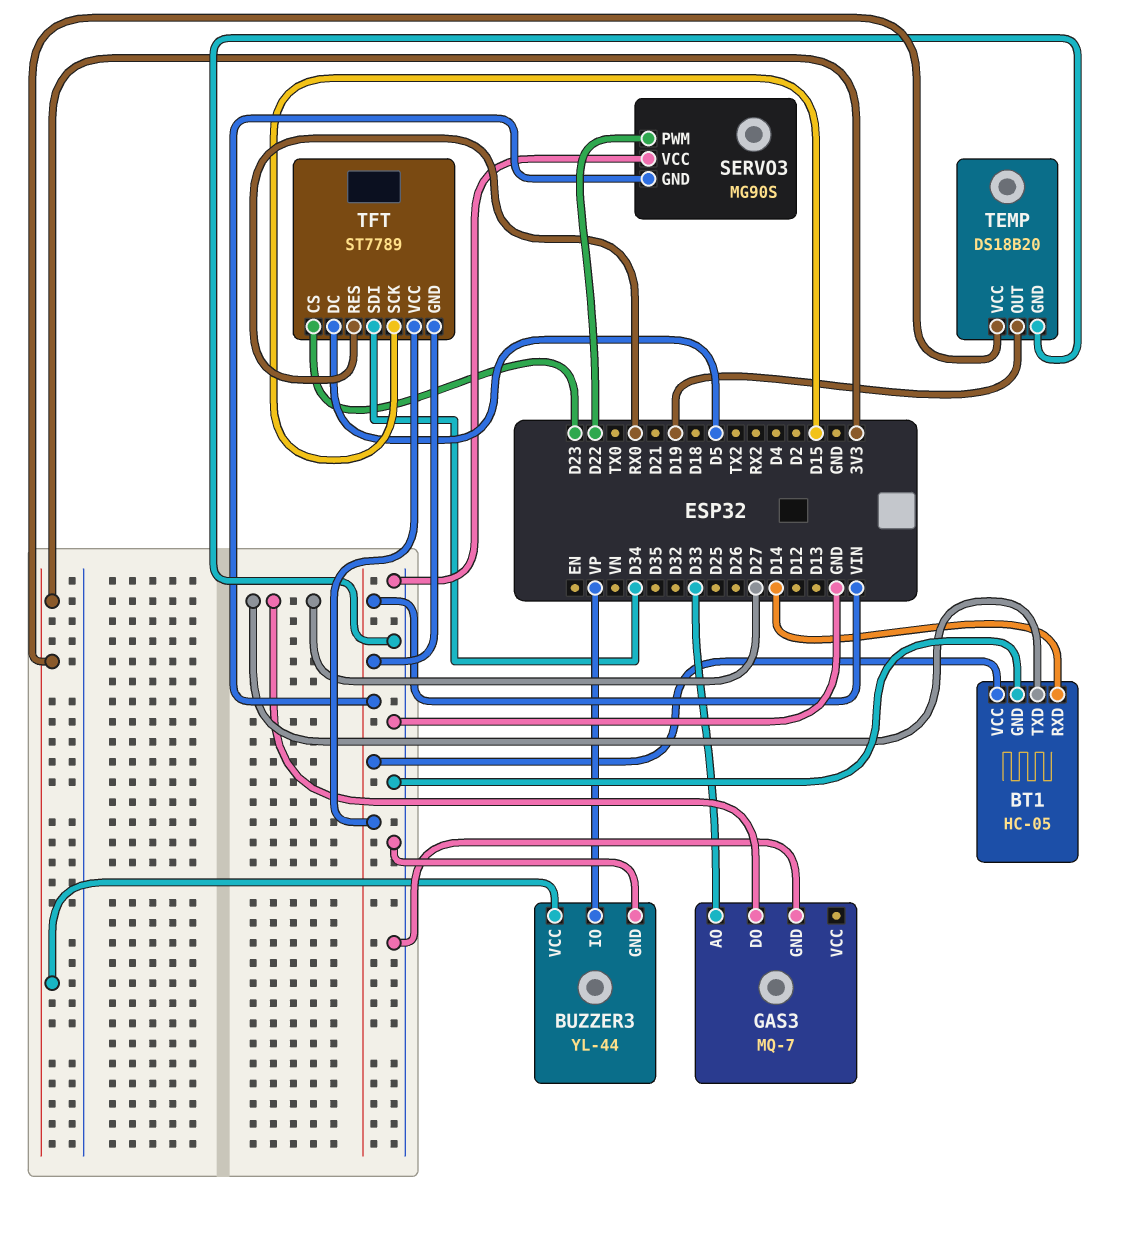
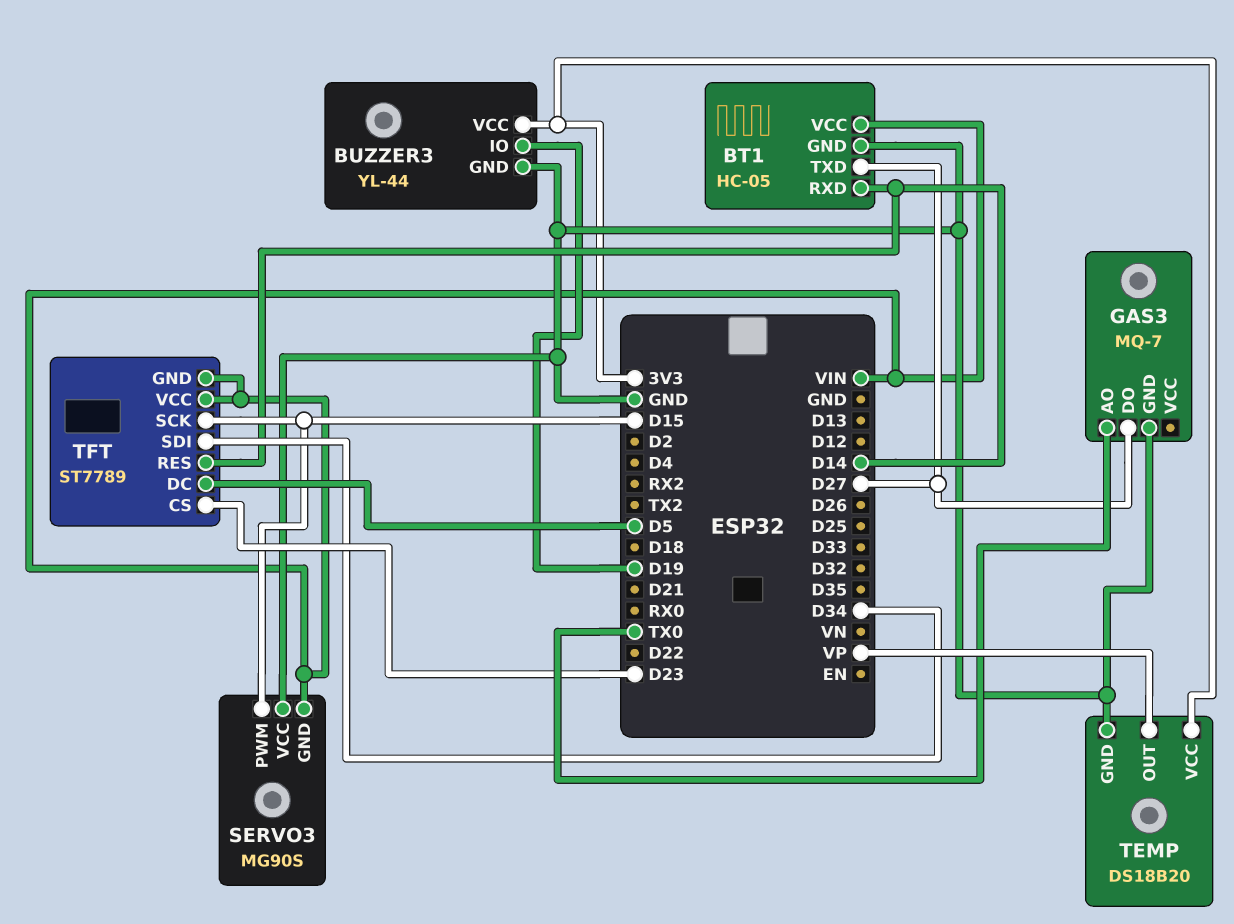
BUZZER3 pin IO: VP -> D19
GAS3 pin AO: D33 -> TX0
SERVO3 pin PWM: D22 -> D15
TEMP pin OUT: D19 -> VP
TFT pin RES: RX0 -> D14

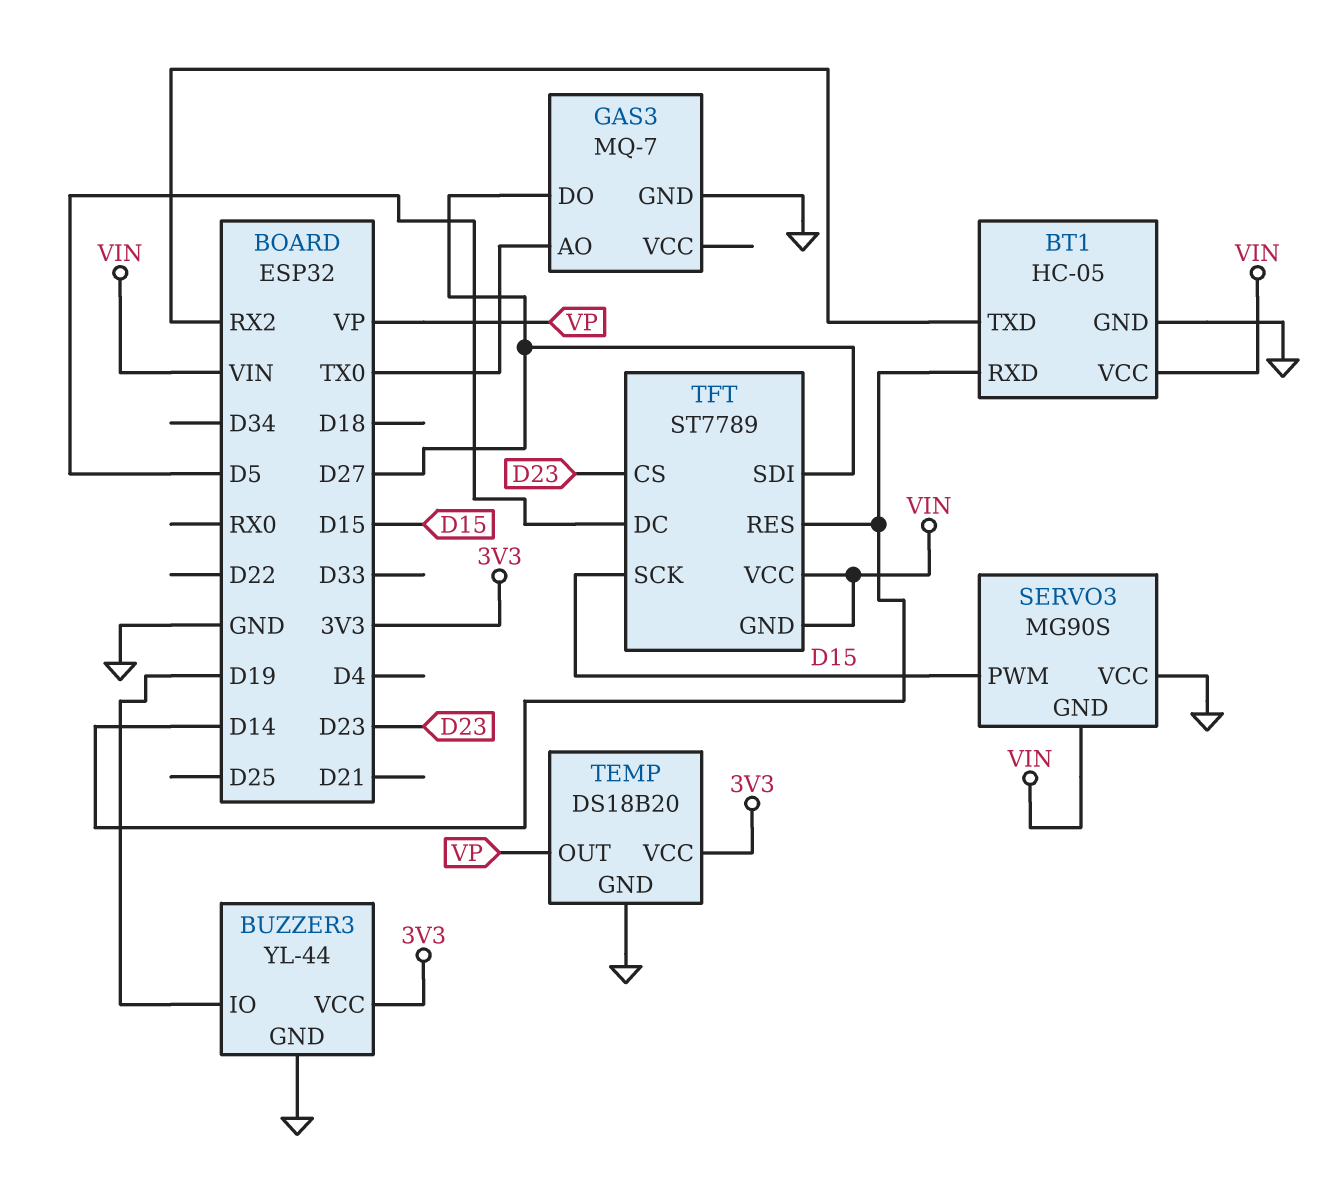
BT1 pin TXD: D27 -> RX2
TFT pin SDI: D34 -> D27

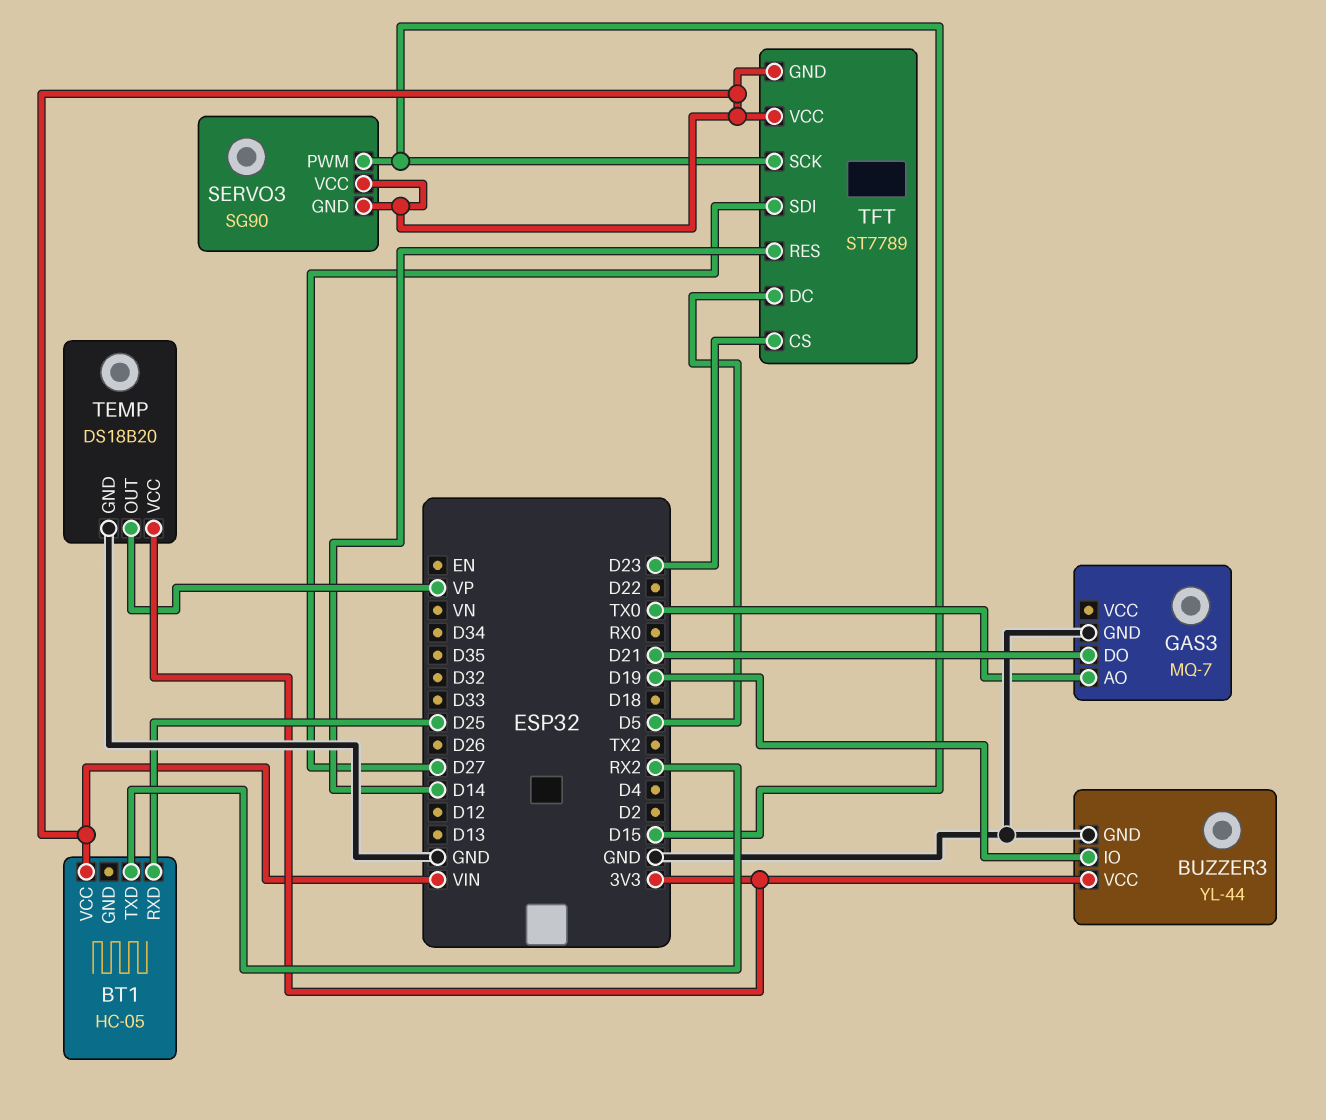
BT1 pin GND: GND -> none
BT1 pin RXD: D14 -> D25
GAS3 pin DO: D27 -> D21
SERVO3: MG90S -> SG90
SERVO3 pin VCC: GND -> VIN

